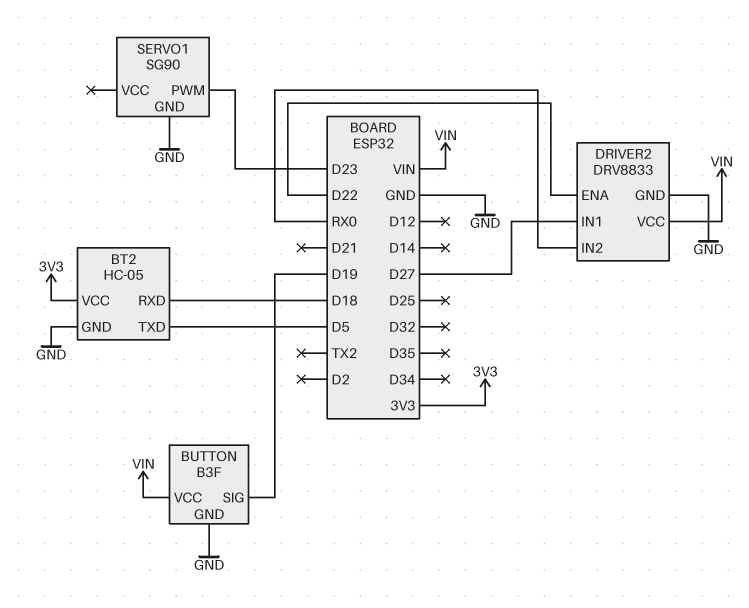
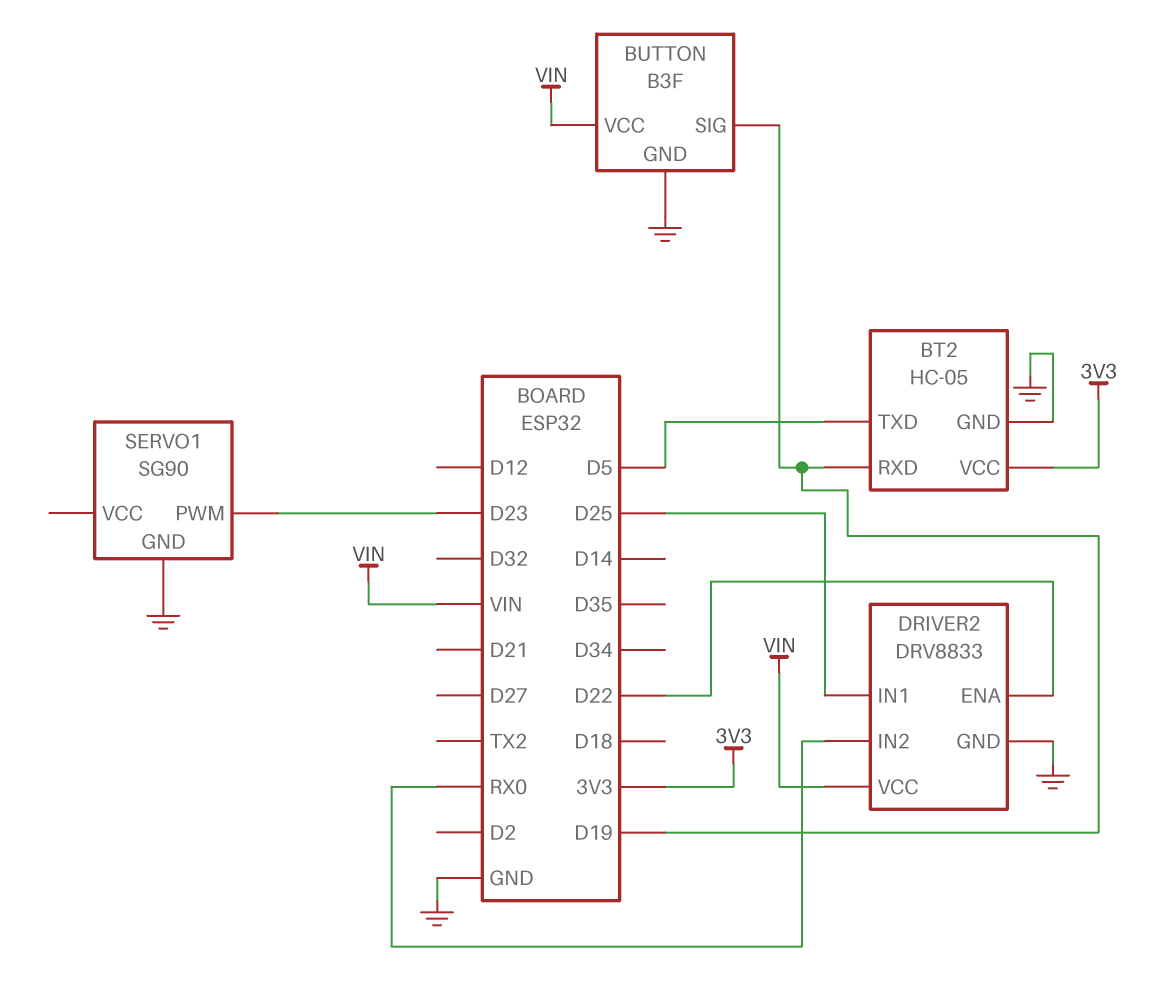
BT2 pin RXD: D18 -> D19
DRIVER2 pin IN1: D27 -> D25

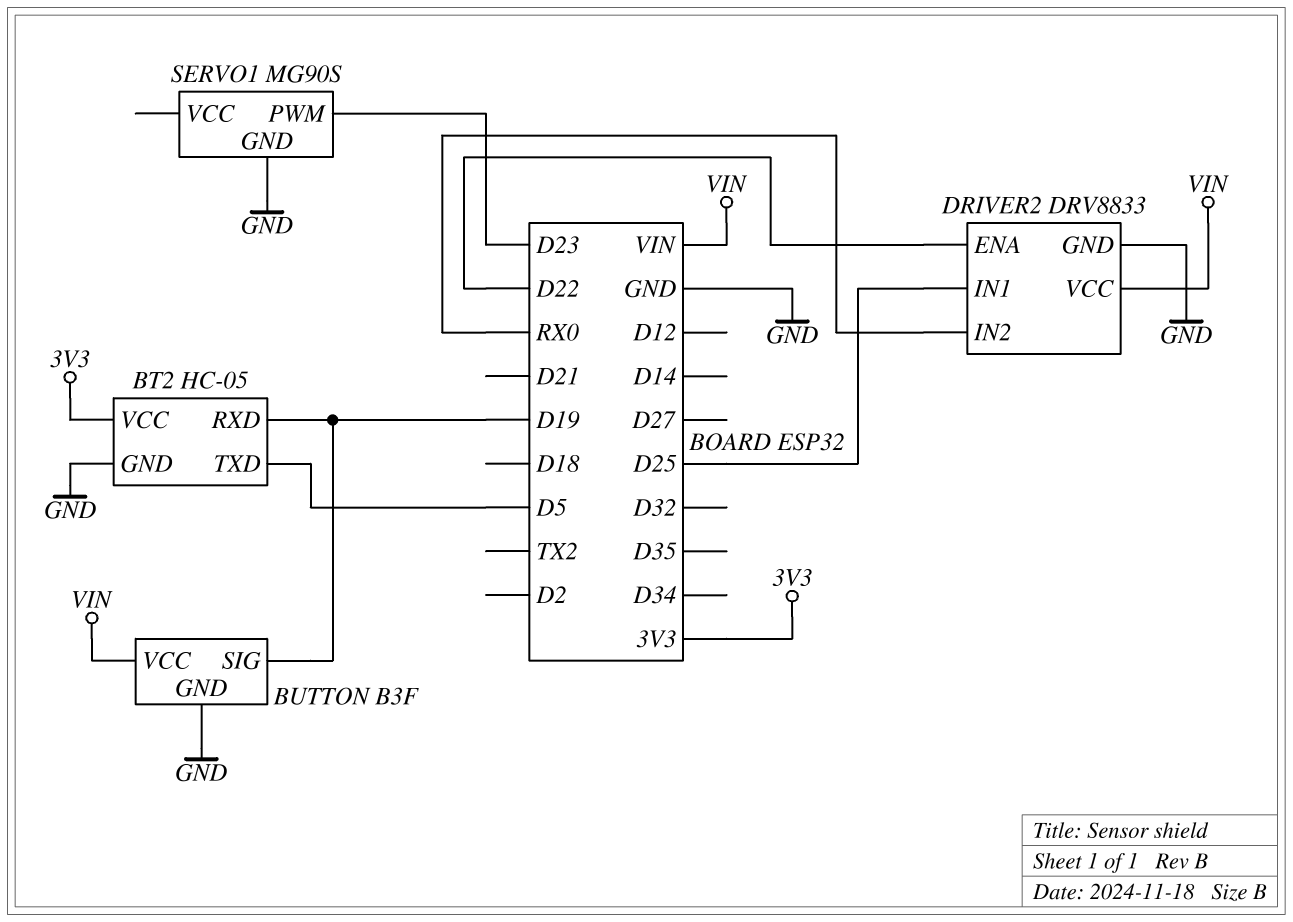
SERVO1: SG90 -> MG90S

